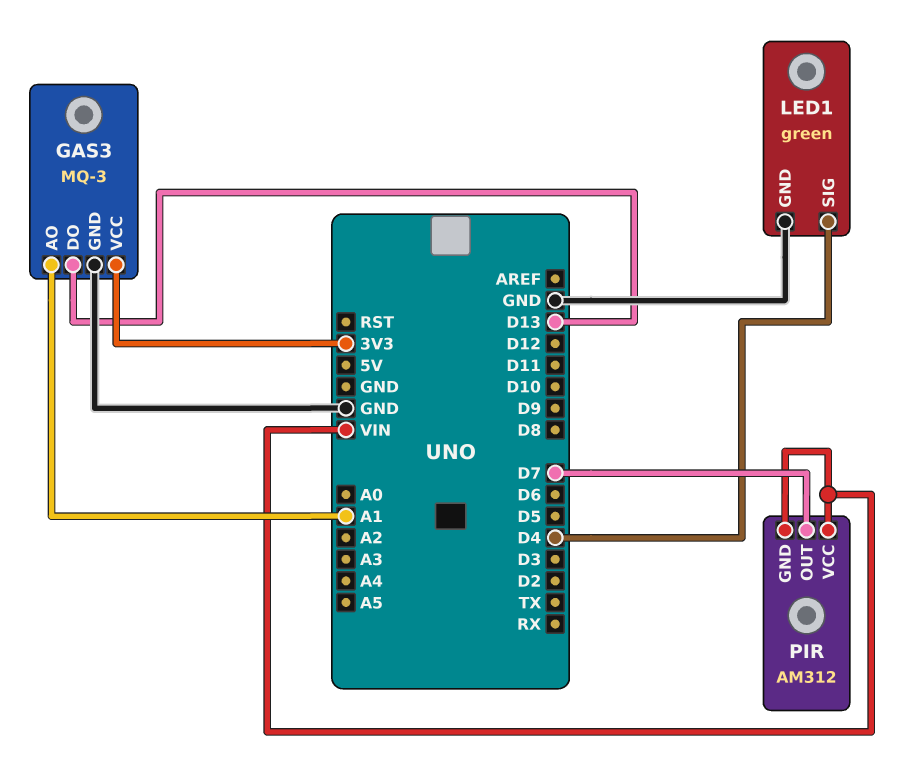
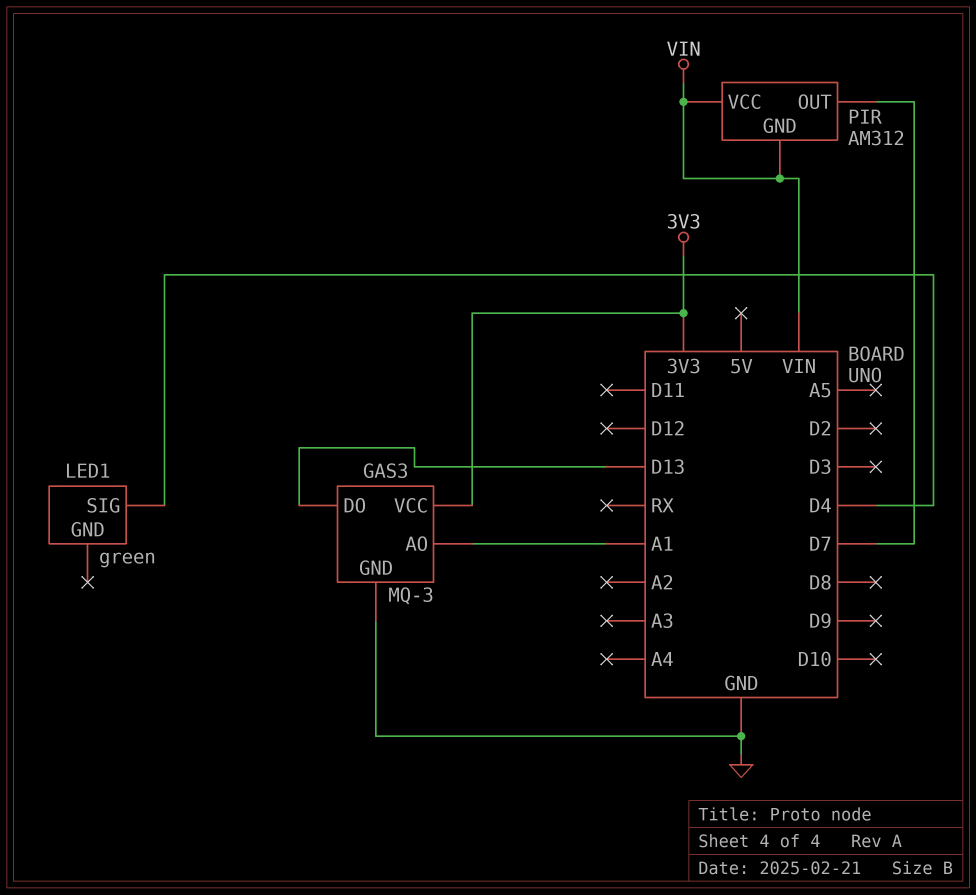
LED1 pin GND: GND -> none

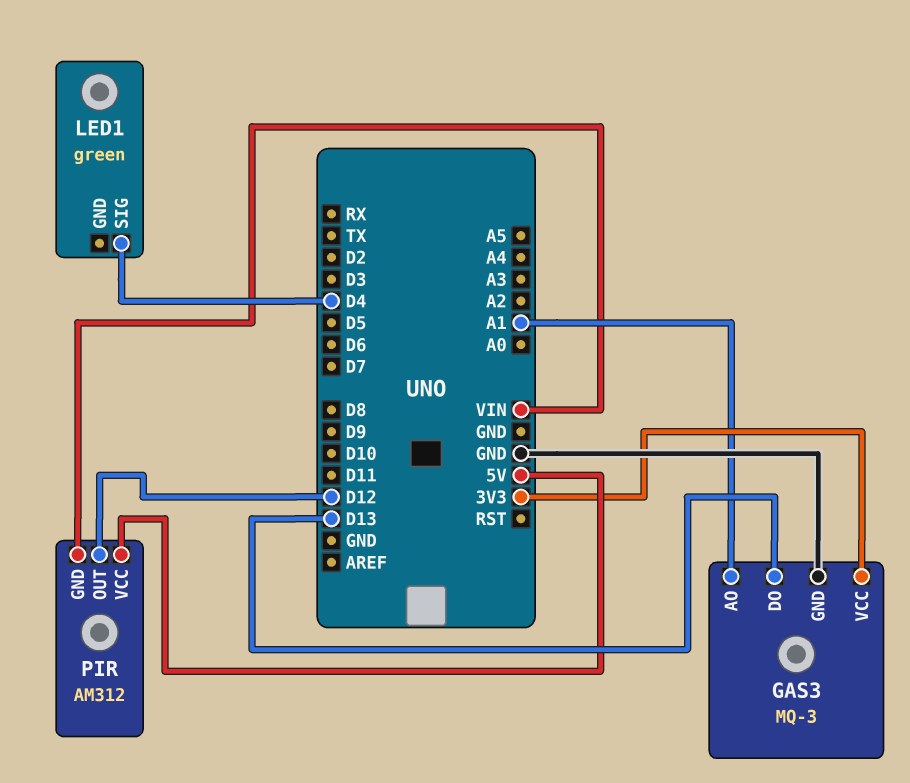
PIR pin OUT: D7 -> D12
PIR pin VCC: VIN -> 5V

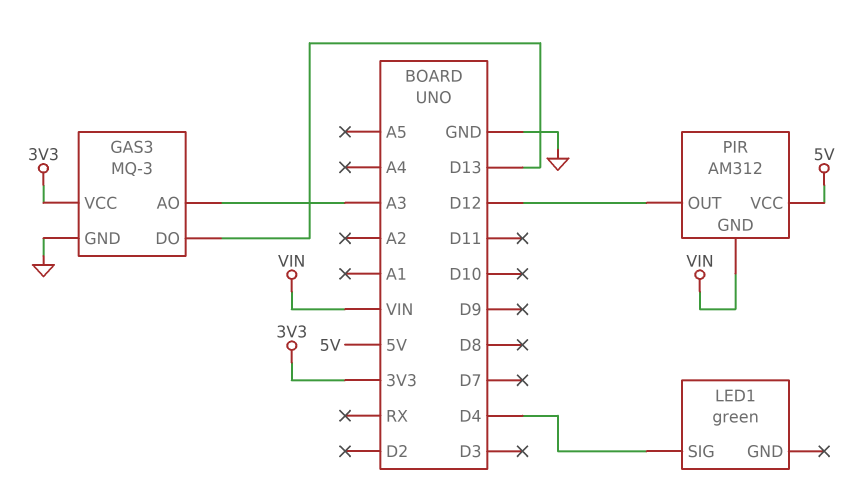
GAS3 pin AO: A1 -> A3

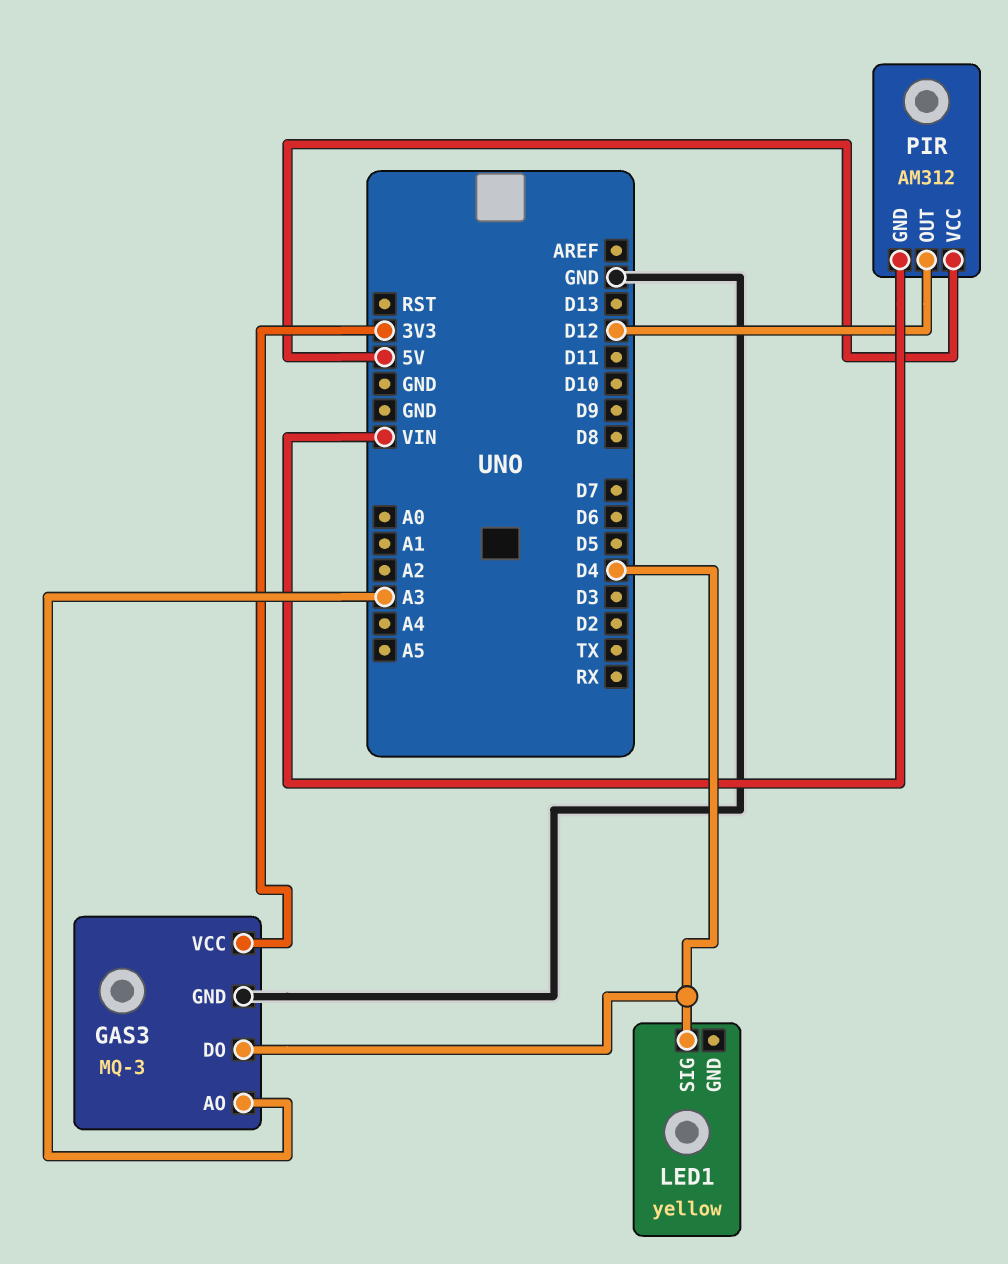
GAS3 pin DO: D13 -> D4
LED1: green -> yellow

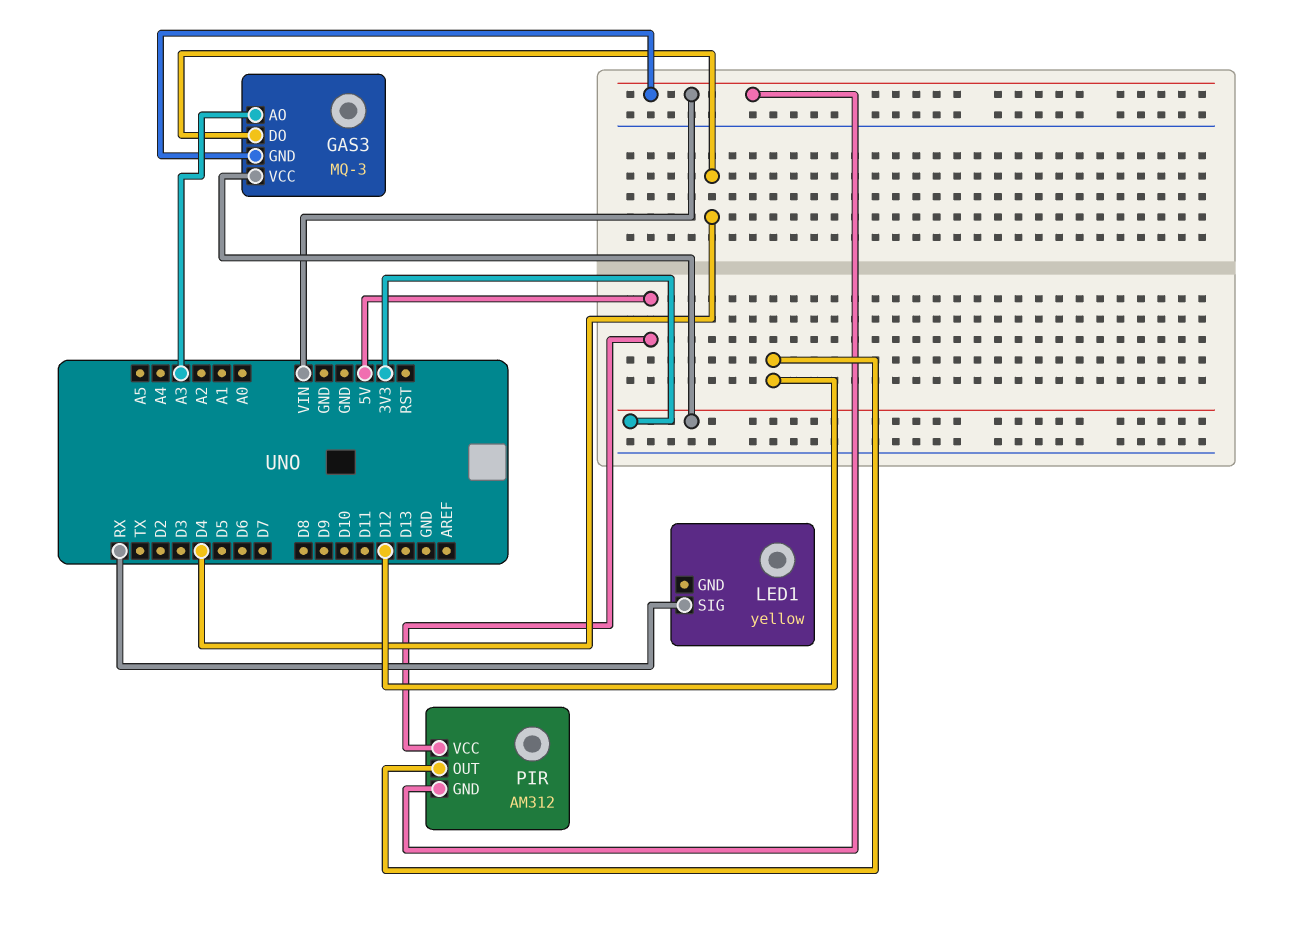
GAS3 pin GND: GND -> VIN
LED1 pin SIG: D4 -> RX

